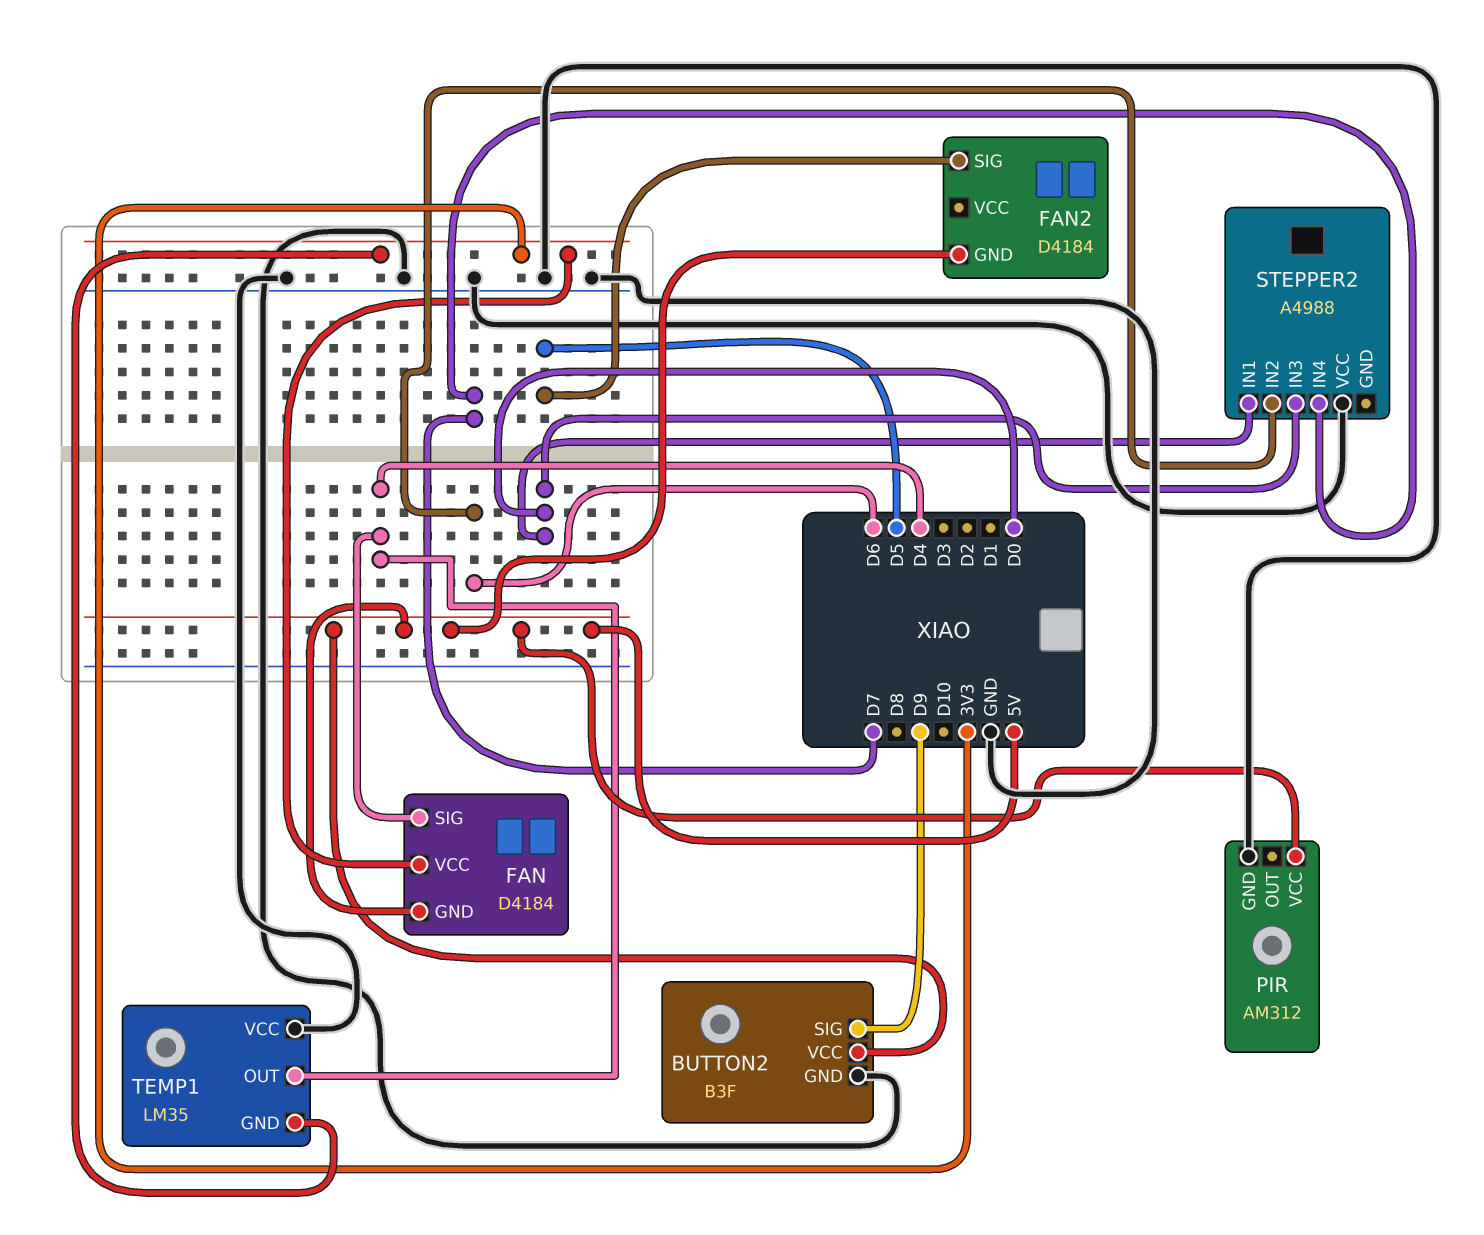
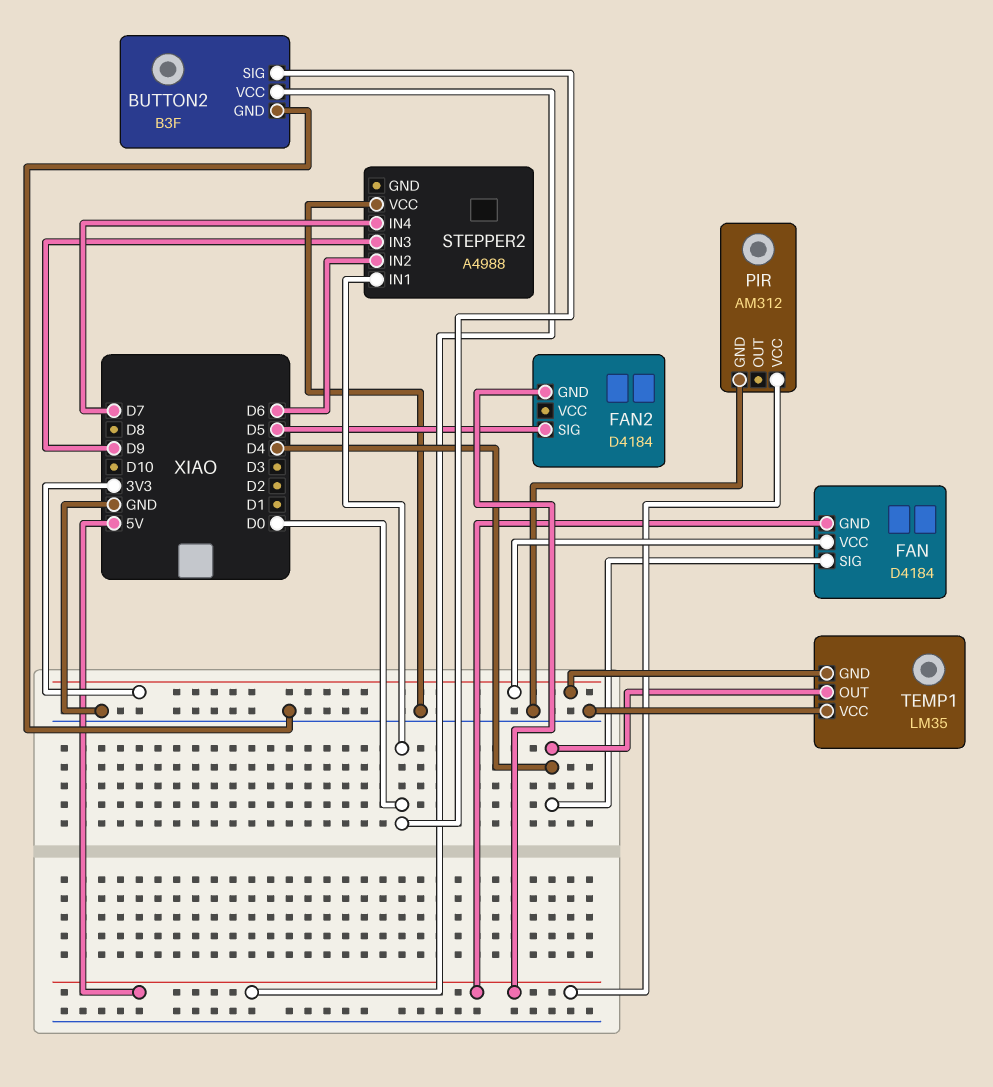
BUTTON2 pin SIG: D9 -> D0
STEPPER2 pin IN3: D0 -> D9

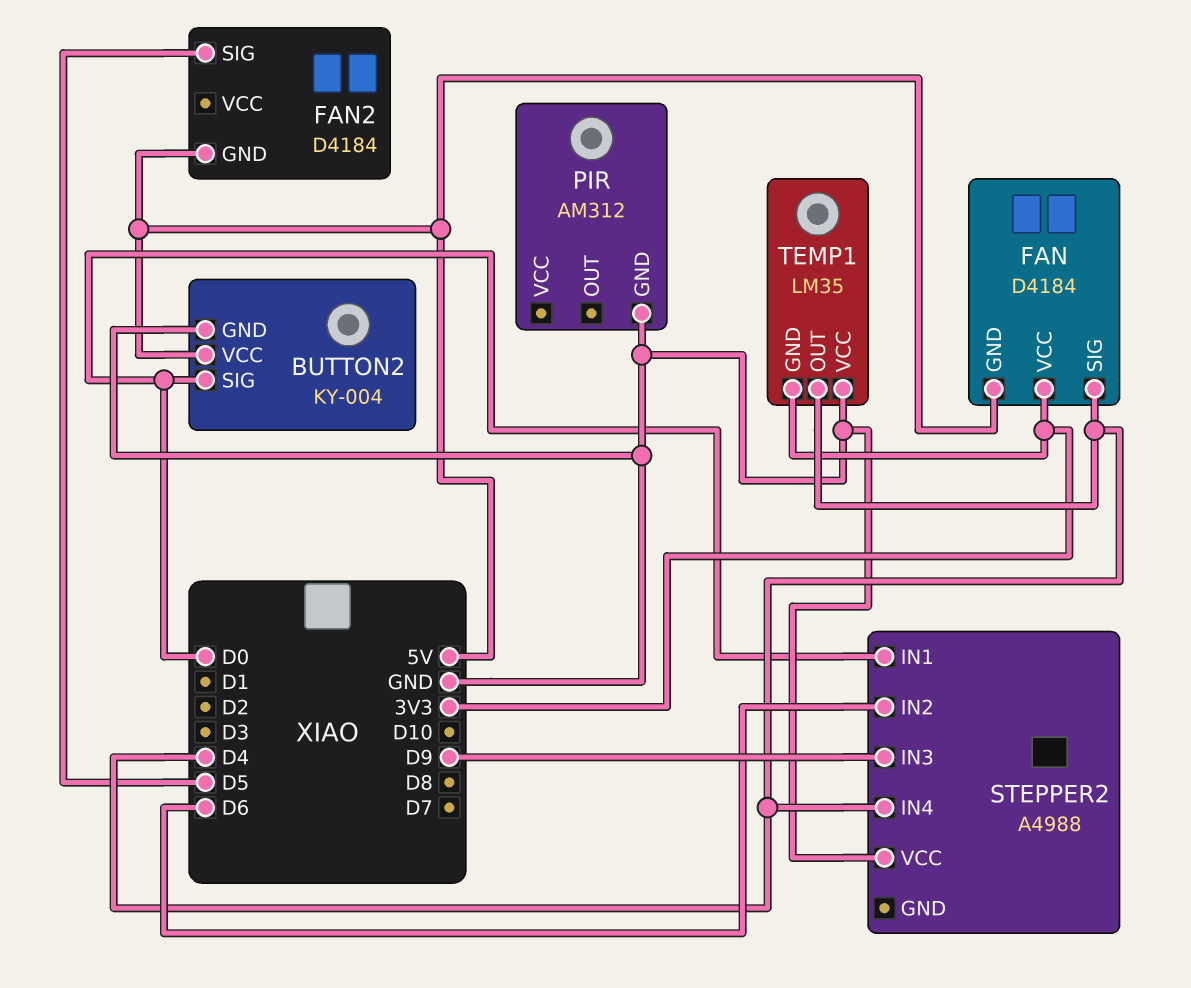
BUTTON2: B3F -> KY-004
PIR pin VCC: 5V -> none
STEPPER2 pin IN4: D7 -> D4

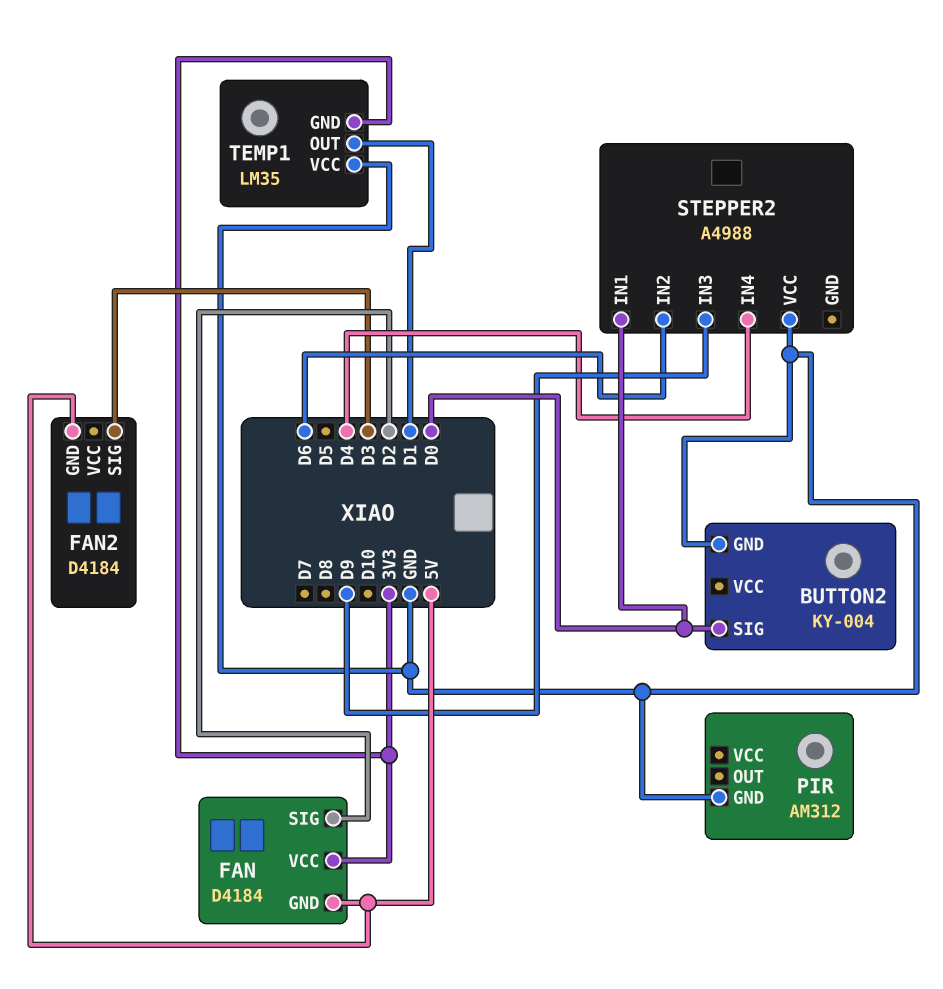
BUTTON2 pin VCC: 5V -> none
FAN pin SIG: D4 -> D2
FAN2 pin SIG: D5 -> D3
TEMP1 pin OUT: D4 -> D1

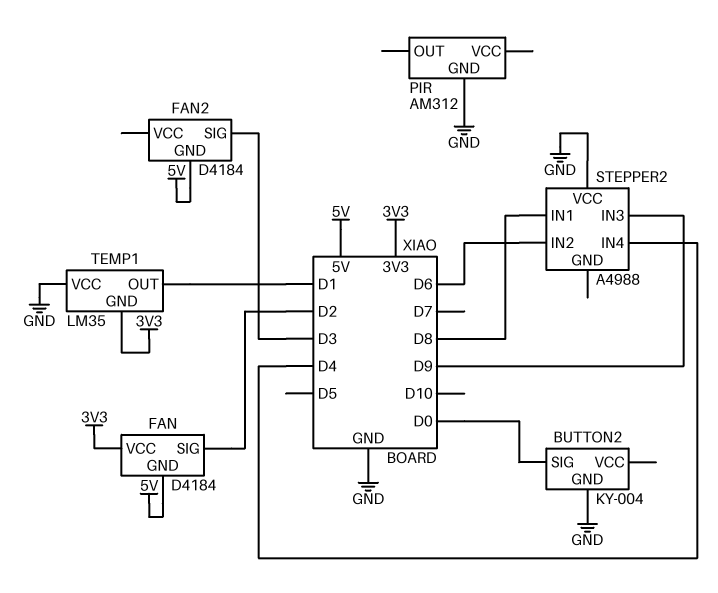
STEPPER2 pin IN1: D0 -> D8

